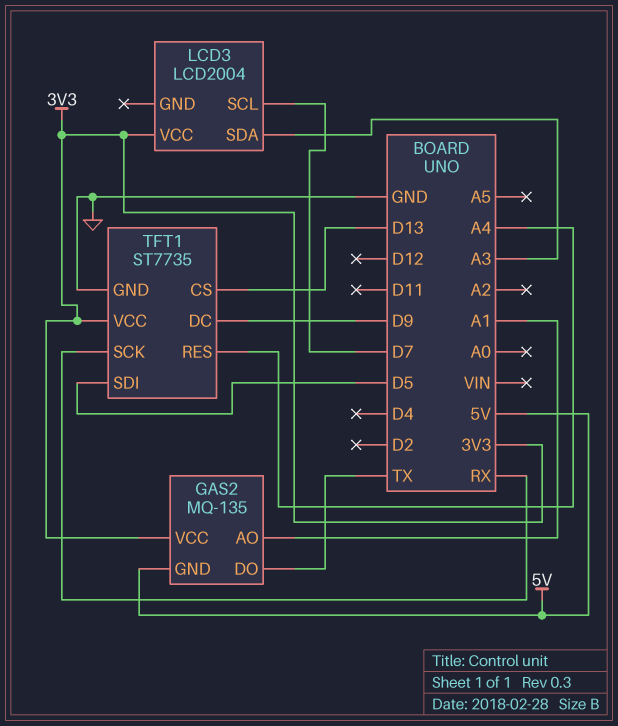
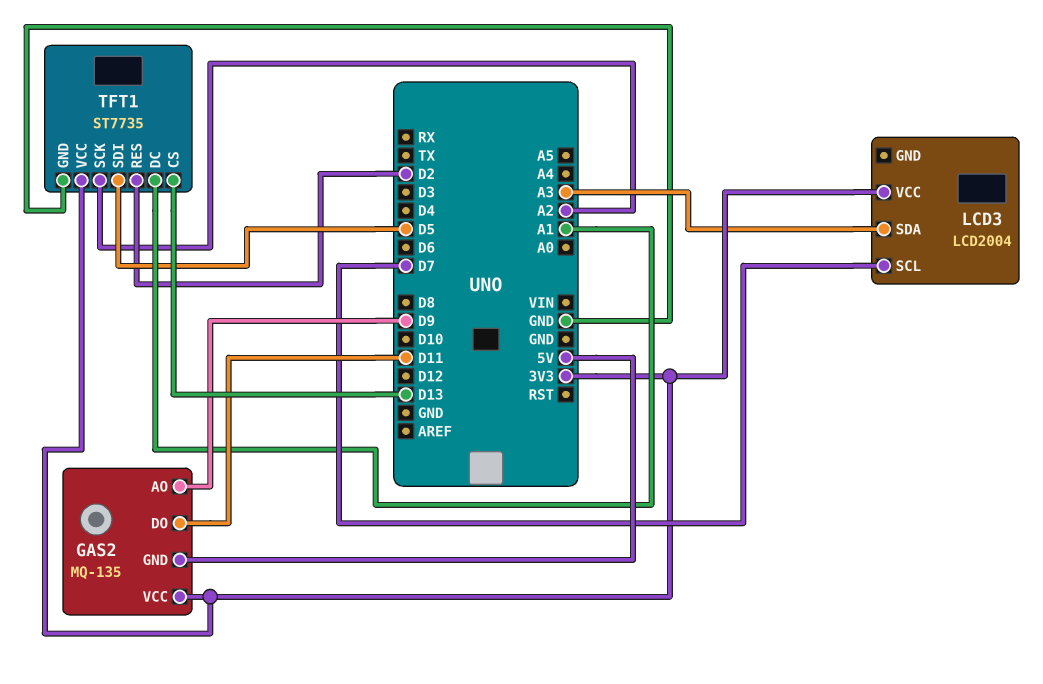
GAS2 pin AO: A1 -> D9
GAS2 pin DO: TX -> D11
TFT1 pin DC: D9 -> A1
TFT1 pin RES: A4 -> D2
TFT1 pin SCK: RX -> A2

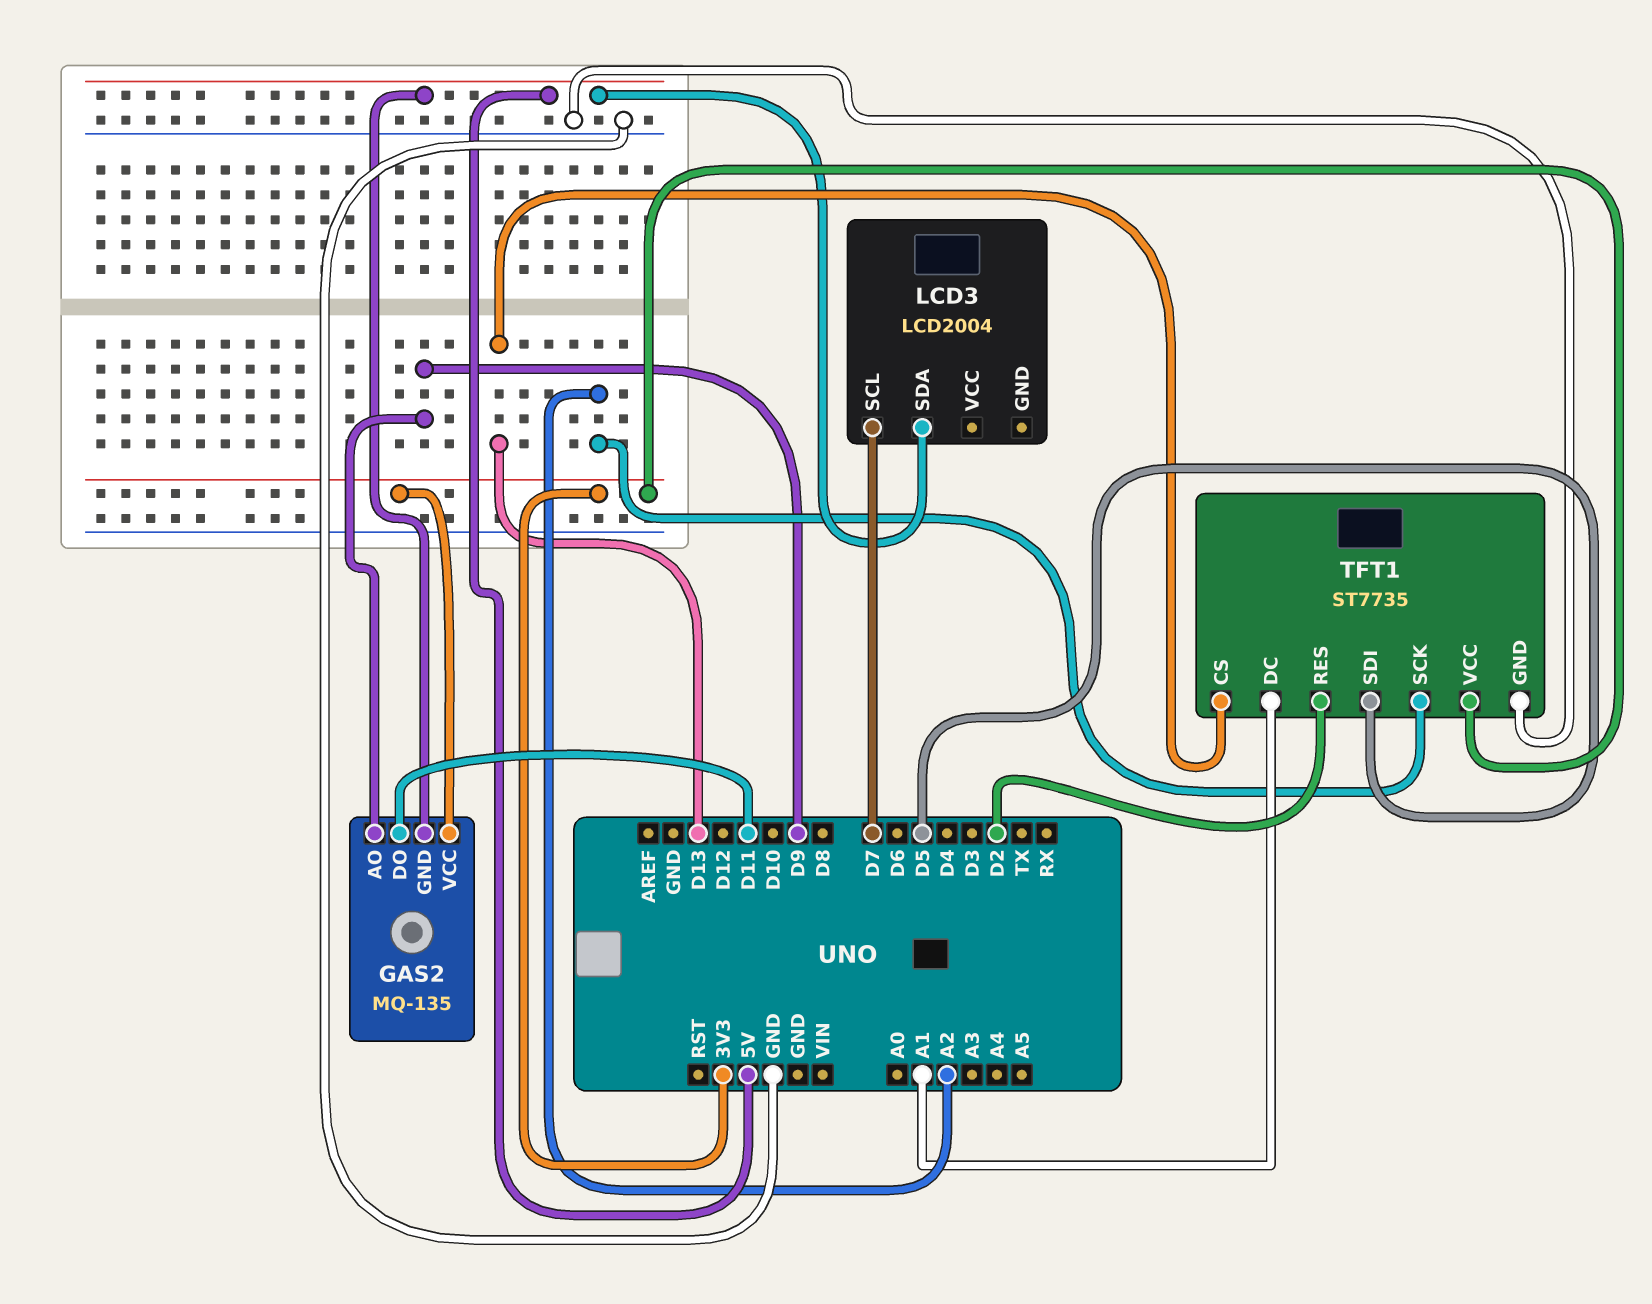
LCD3 pin SDA: A3 -> 5V
LCD3 pin VCC: 3V3 -> none

